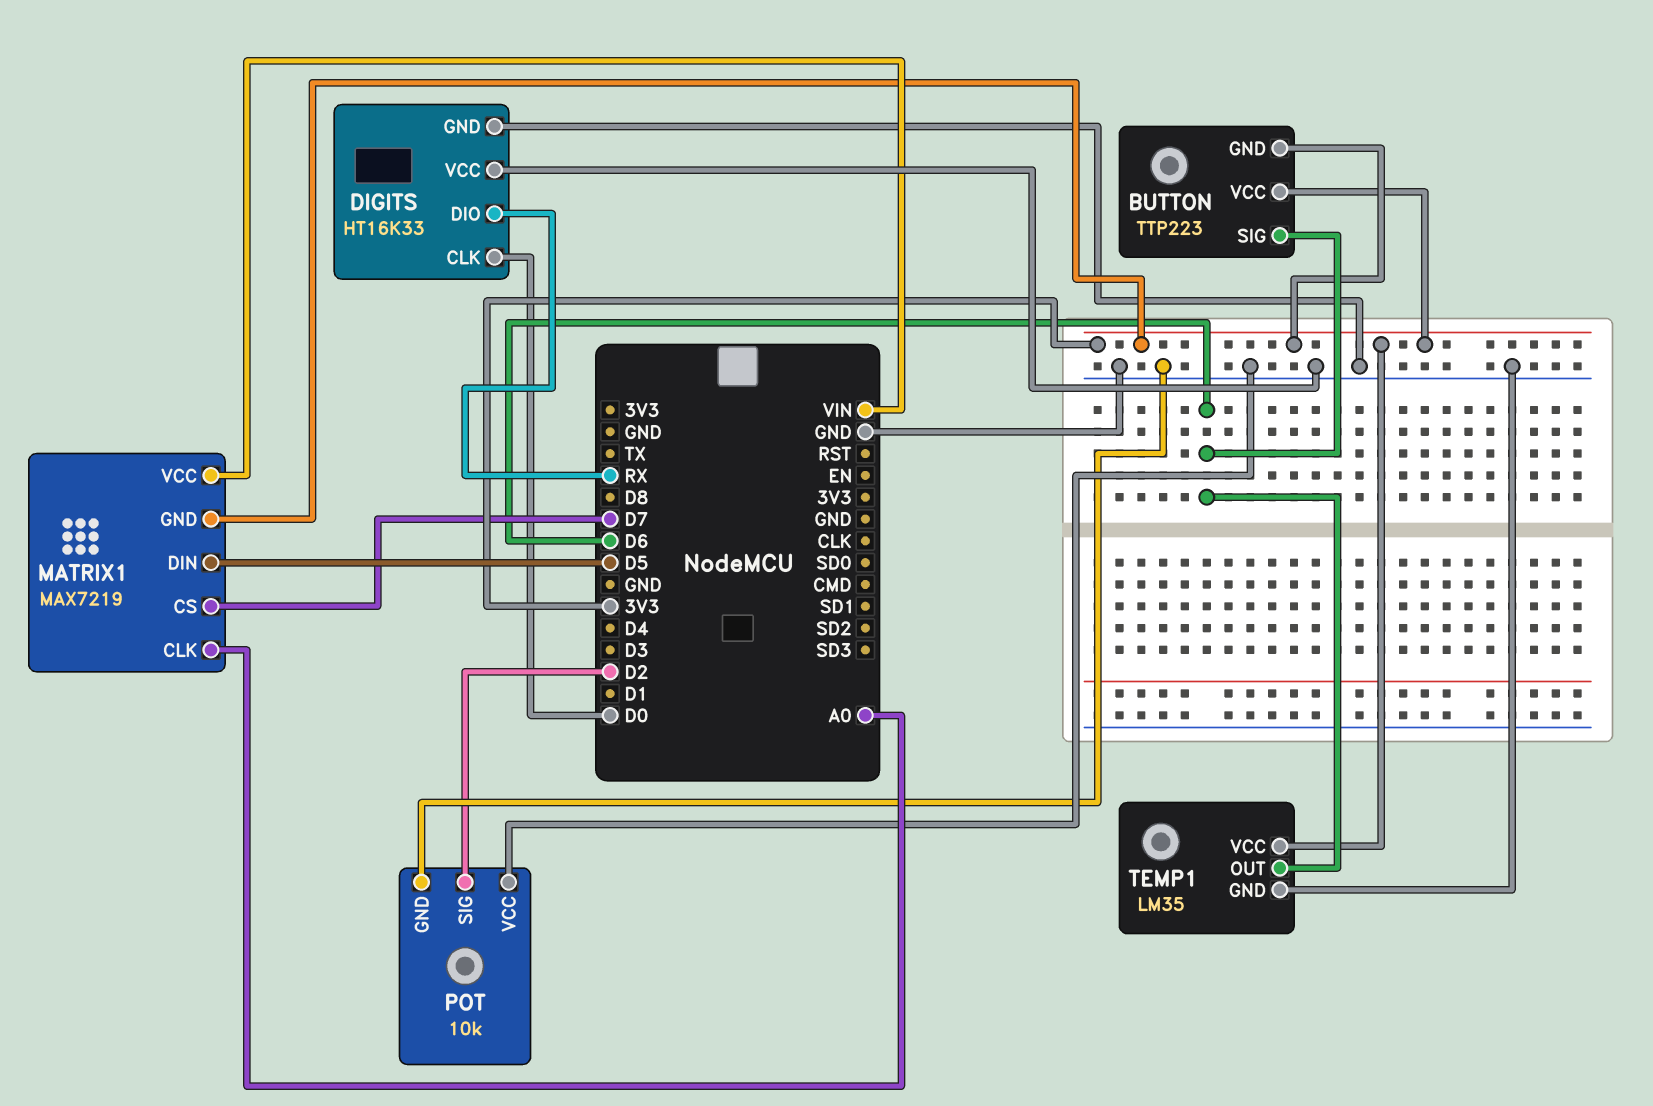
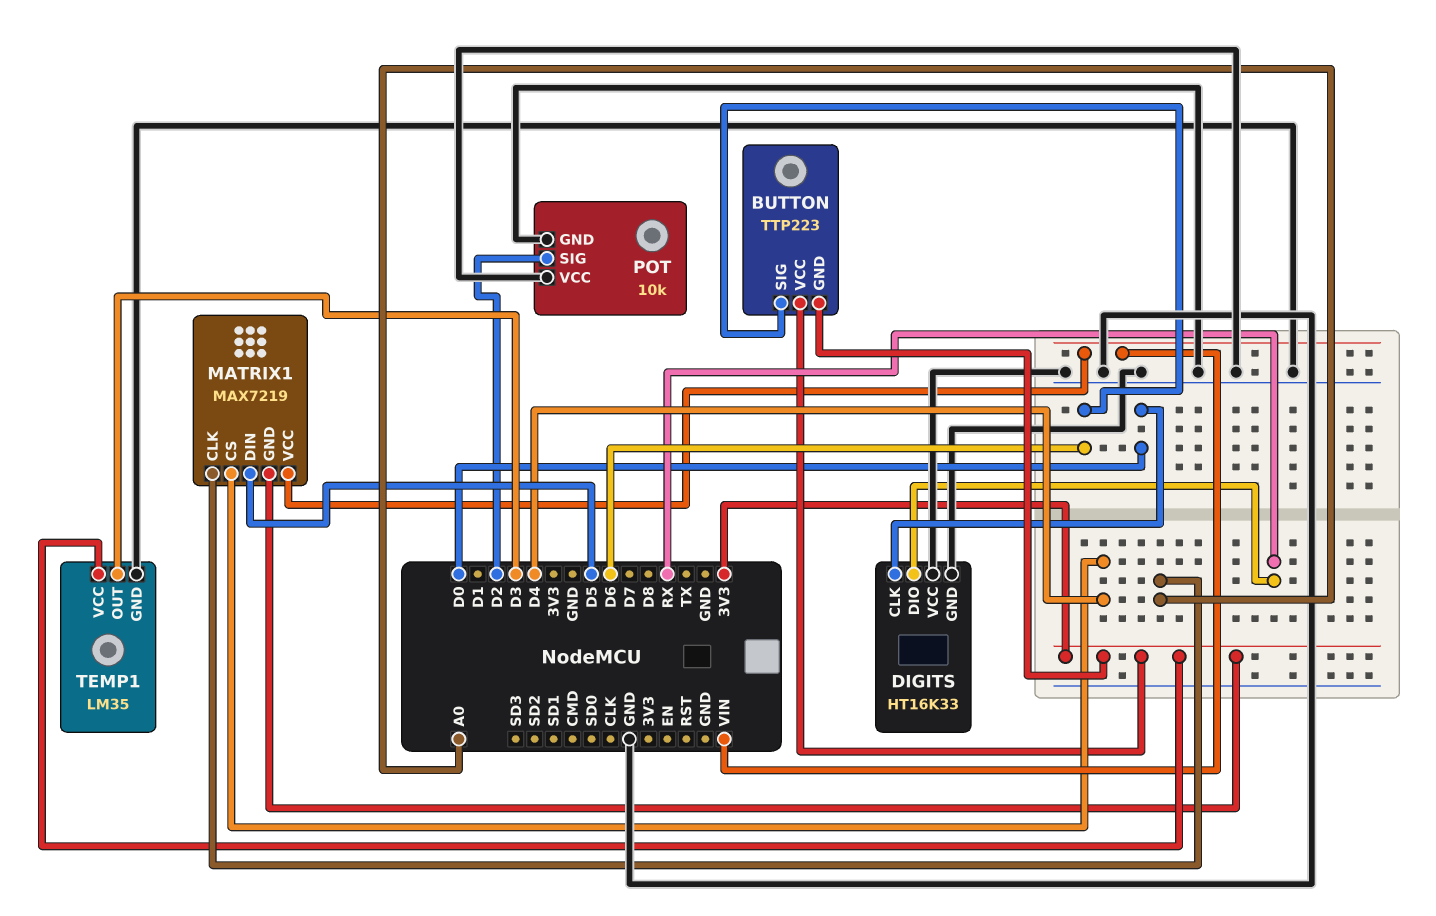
MATRIX1 pin CS: D7 -> D4
TEMP1 pin OUT: D6 -> D3

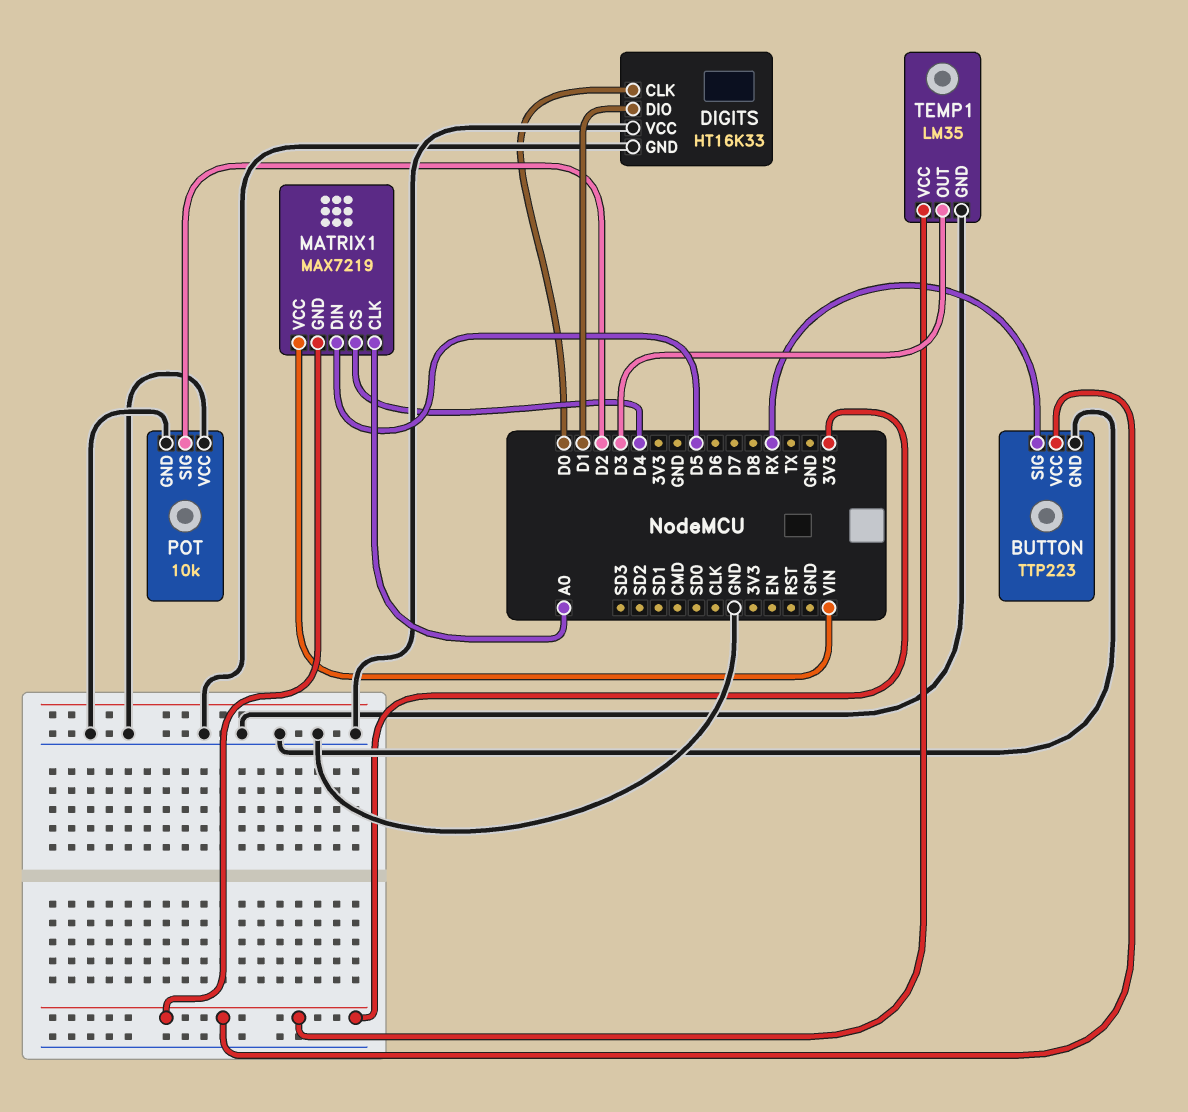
BUTTON pin GND: 3V3 -> GND
BUTTON pin SIG: D6 -> RX
DIGITS pin DIO: RX -> D1

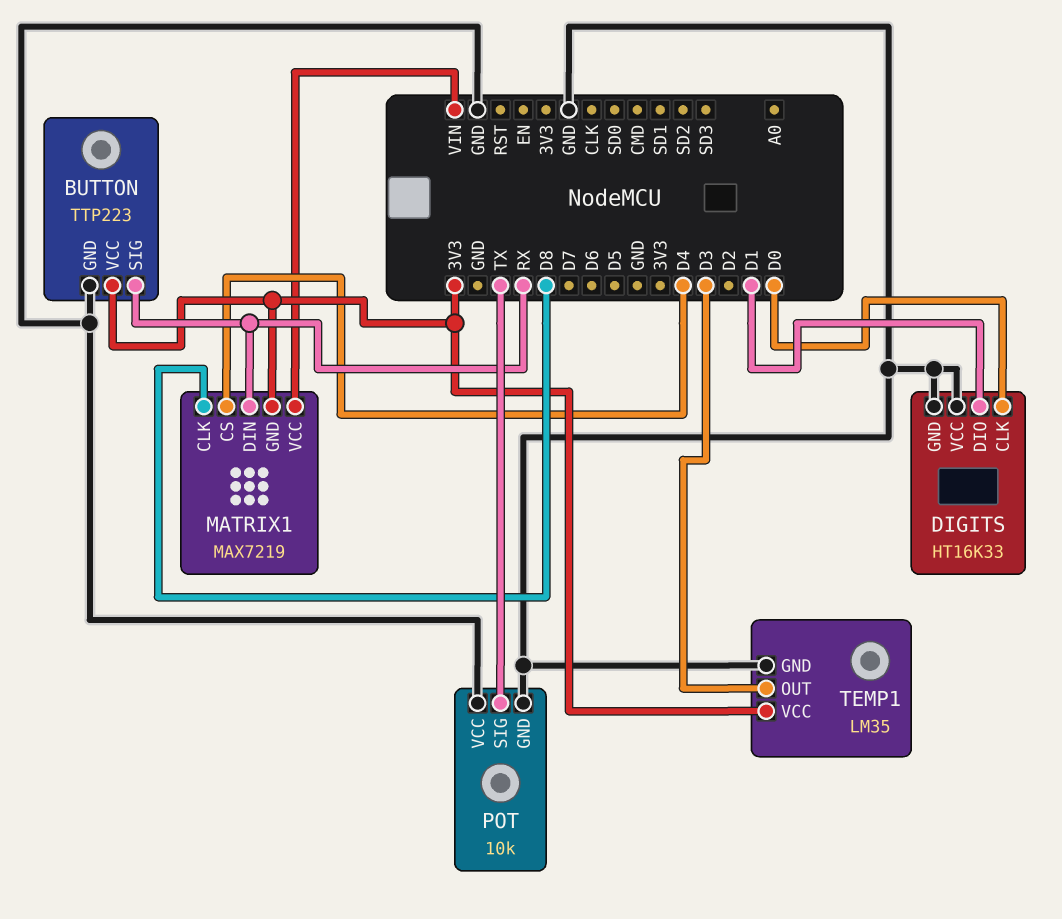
MATRIX1 pin CLK: A0 -> D8
MATRIX1 pin DIN: D5 -> RX
POT pin SIG: D2 -> TX

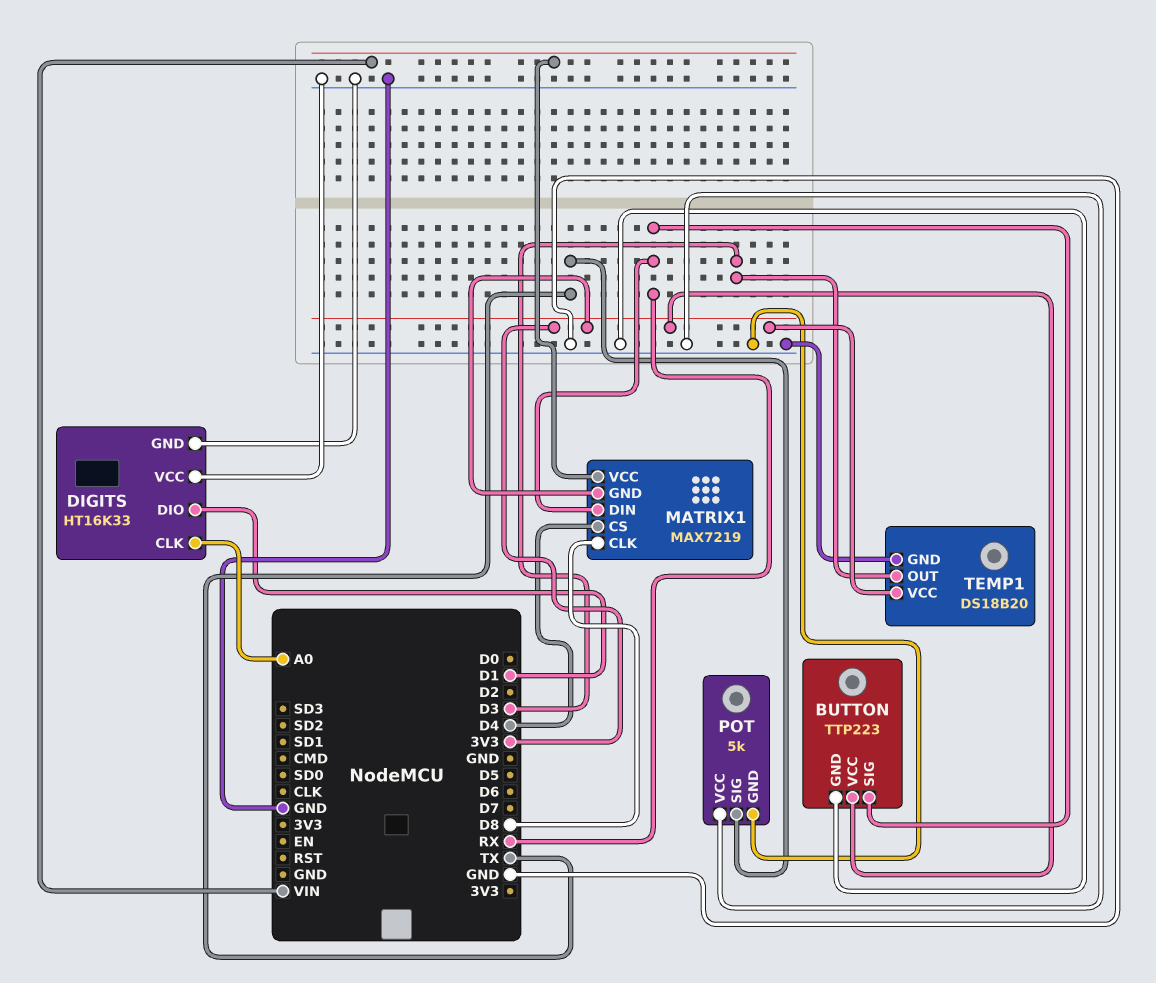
DIGITS pin CLK: D0 -> A0
POT: 10k -> 5k
TEMP1: LM35 -> DS18B20

